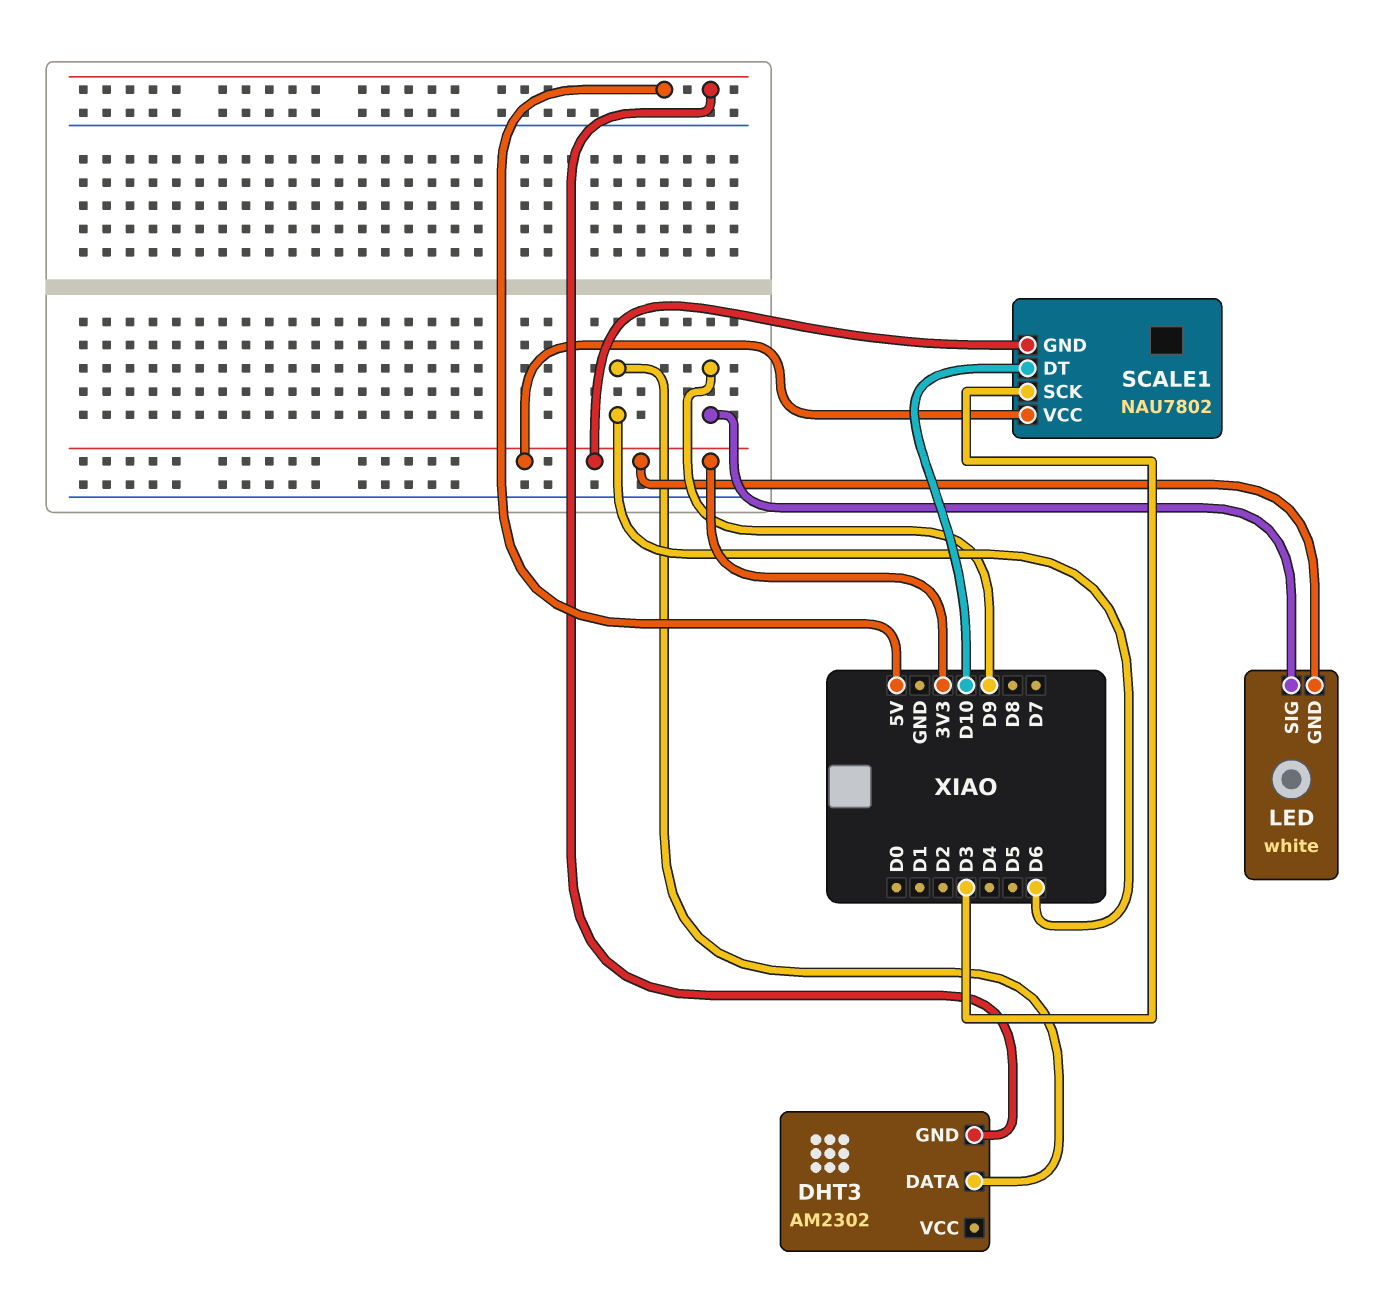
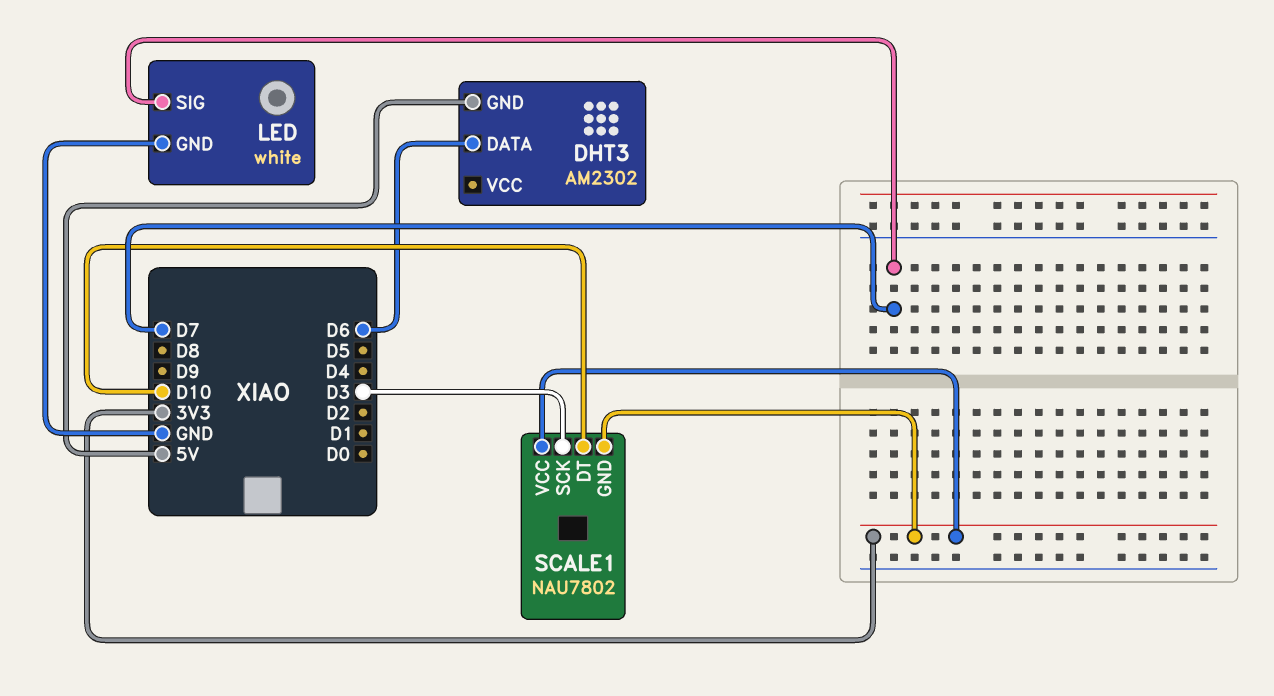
LED pin GND: 3V3 -> GND
LED pin SIG: D9 -> D7

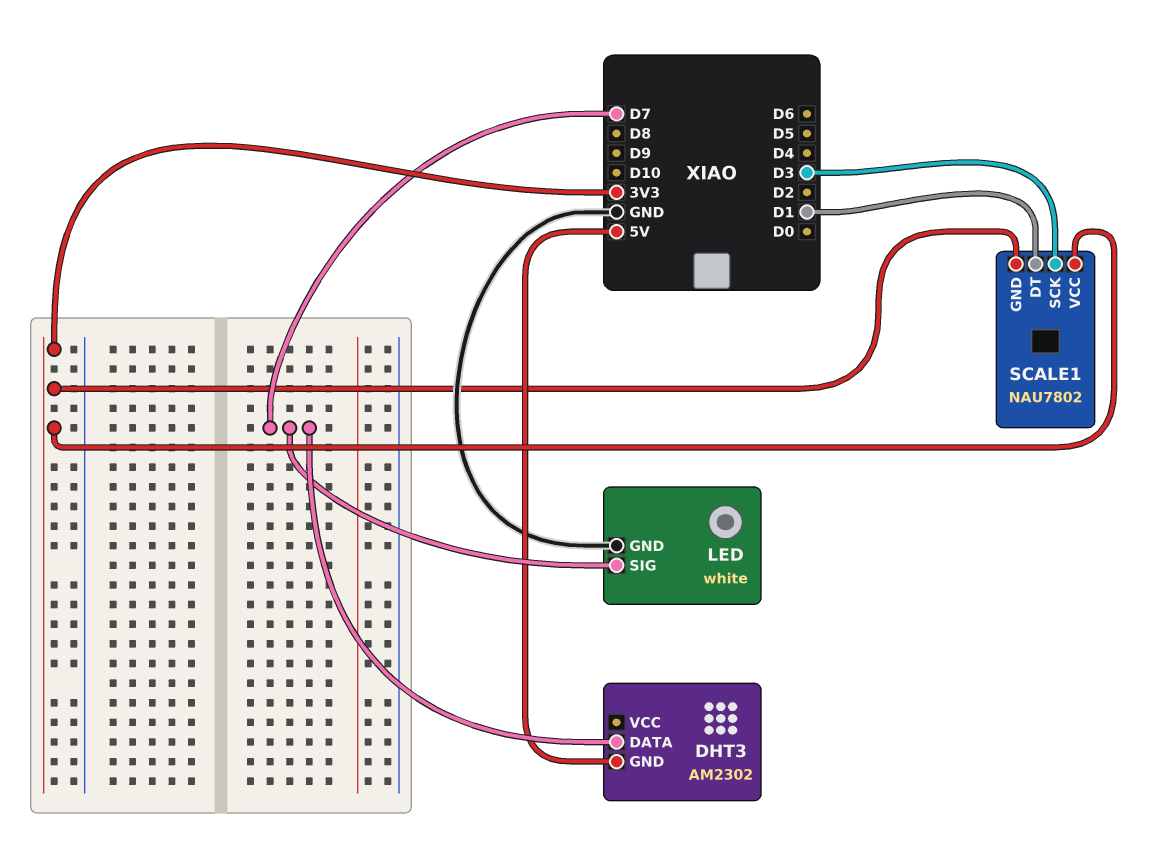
DHT3 pin DATA: D6 -> D7
SCALE1 pin DT: D10 -> D1

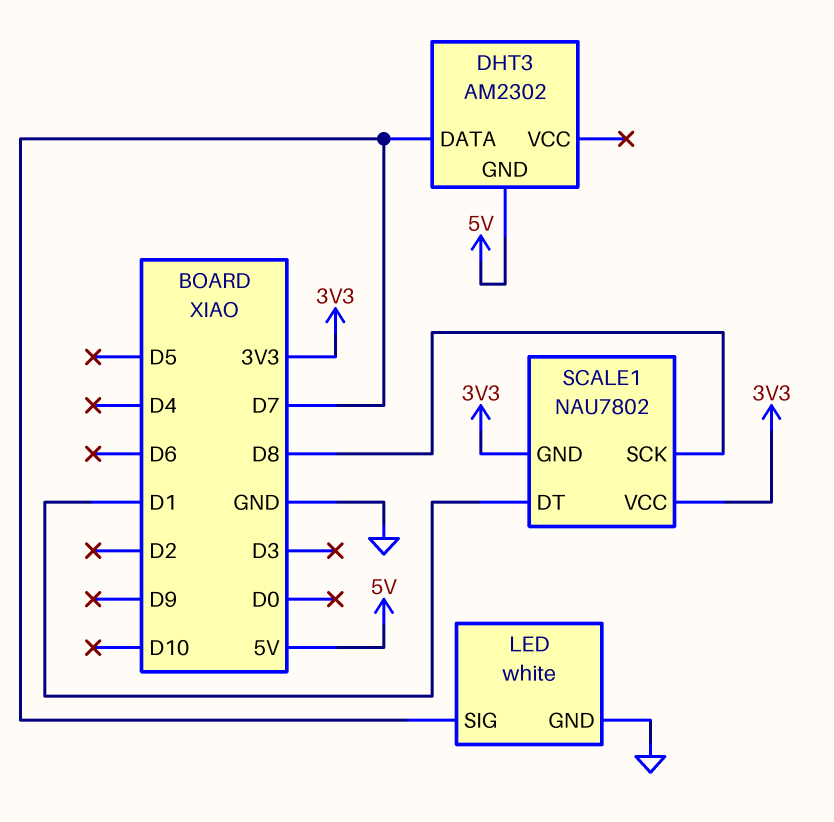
SCALE1 pin SCK: D3 -> D8

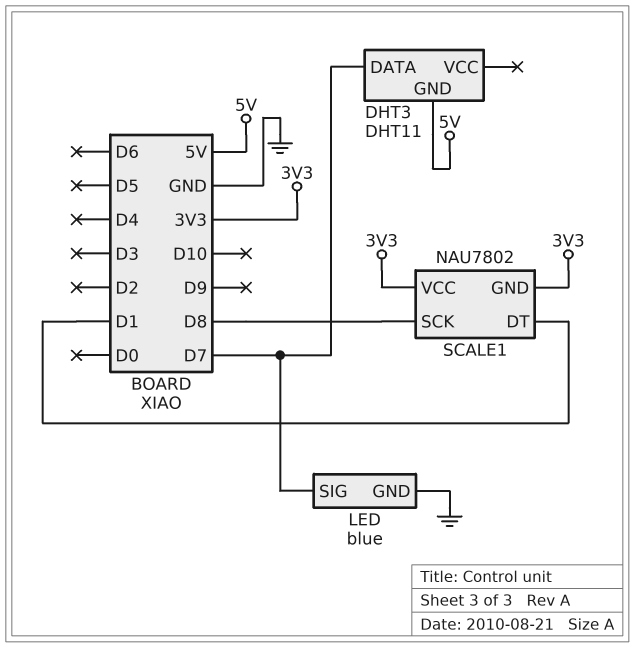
DHT3: AM2302 -> DHT11
LED: white -> blue

